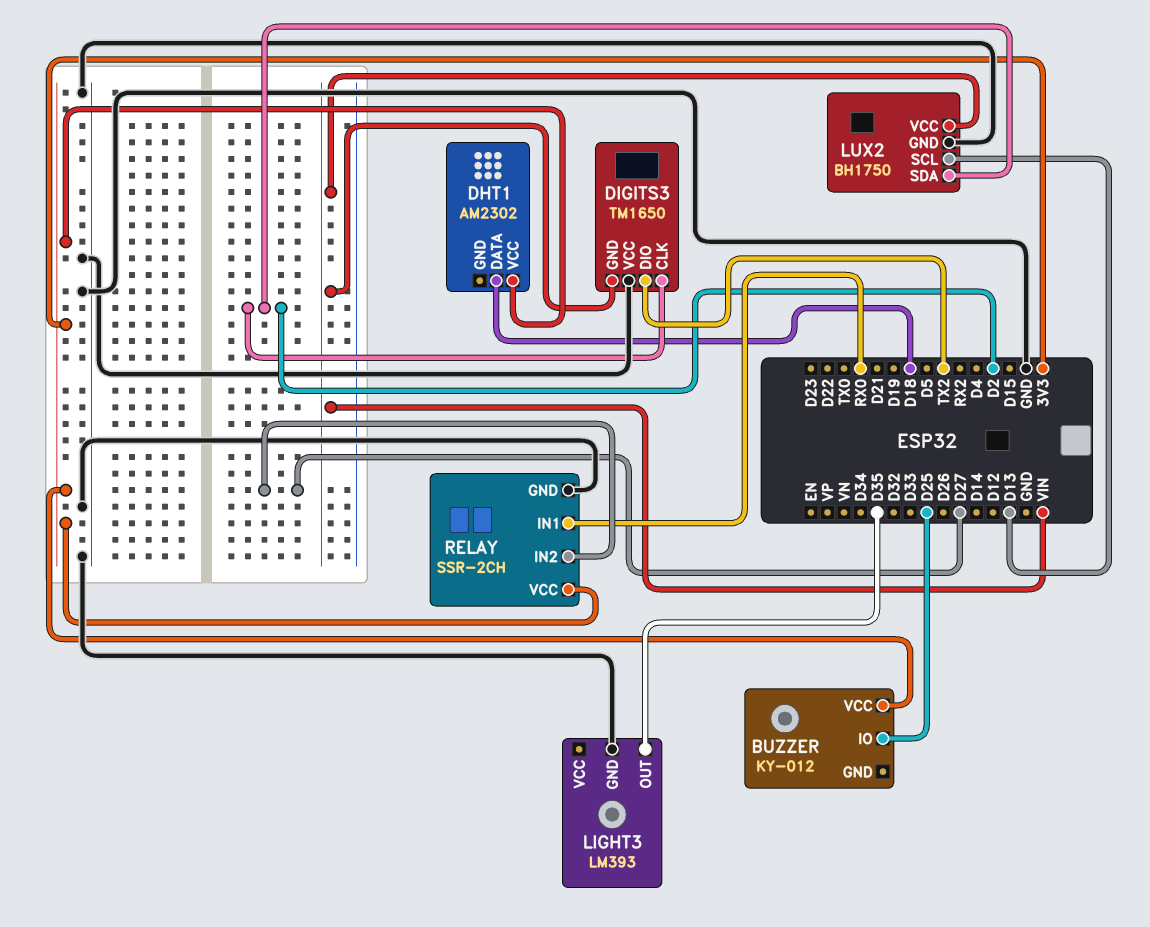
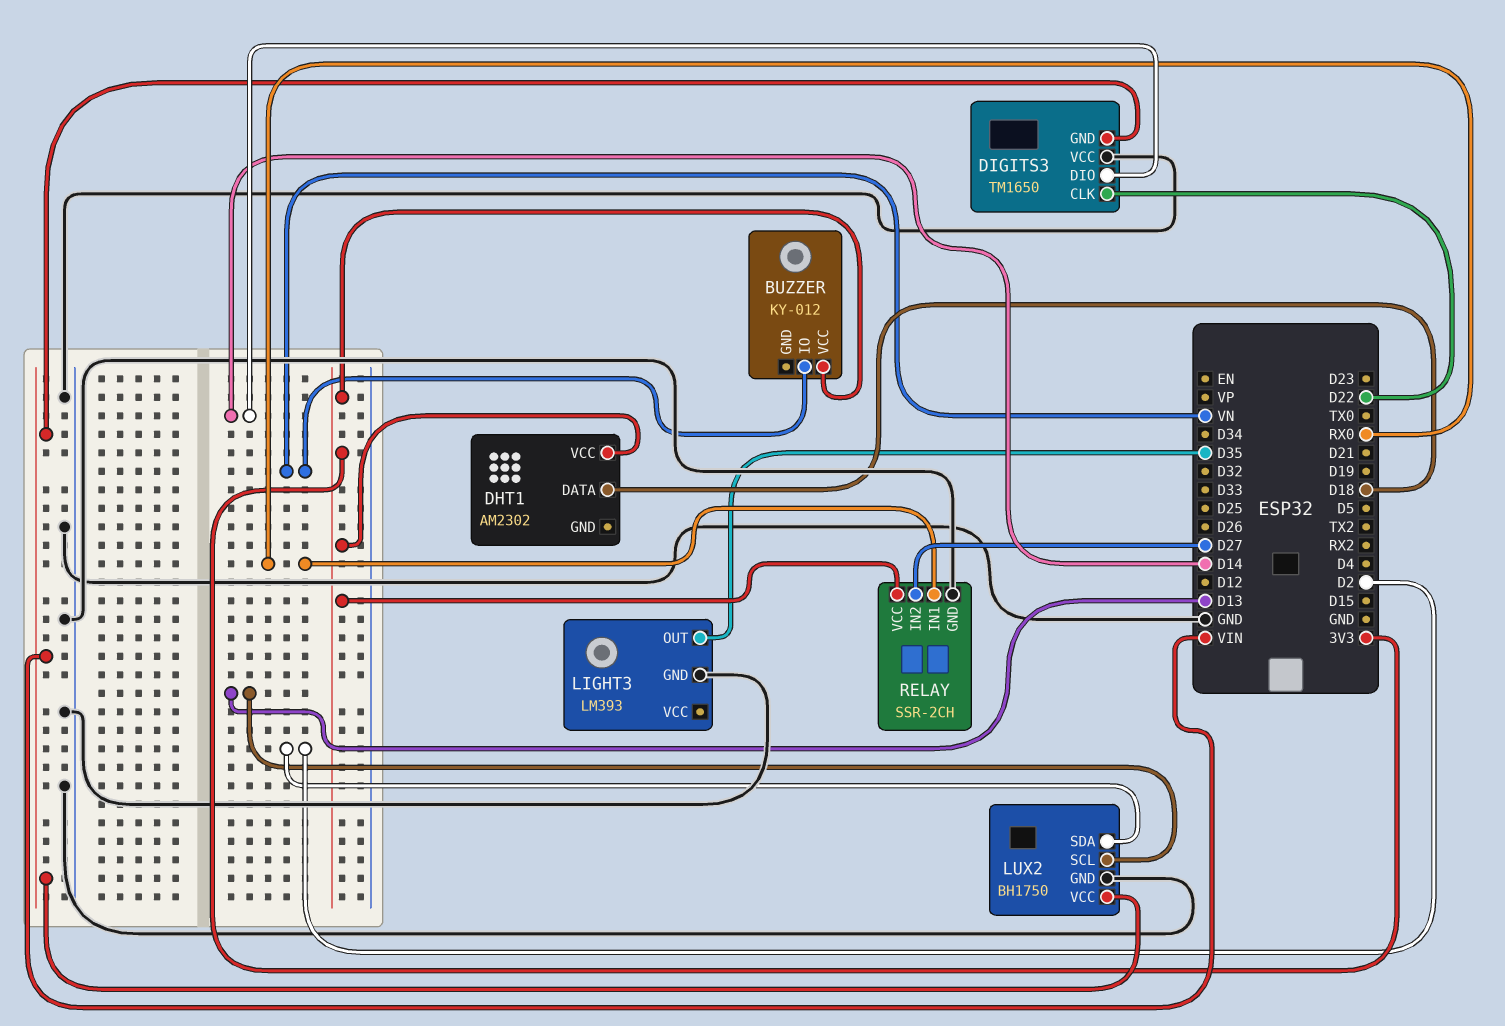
BUZZER pin IO: D25 -> VN
DIGITS3 pin CLK: D2 -> D22
DIGITS3 pin DIO: TX2 -> D14

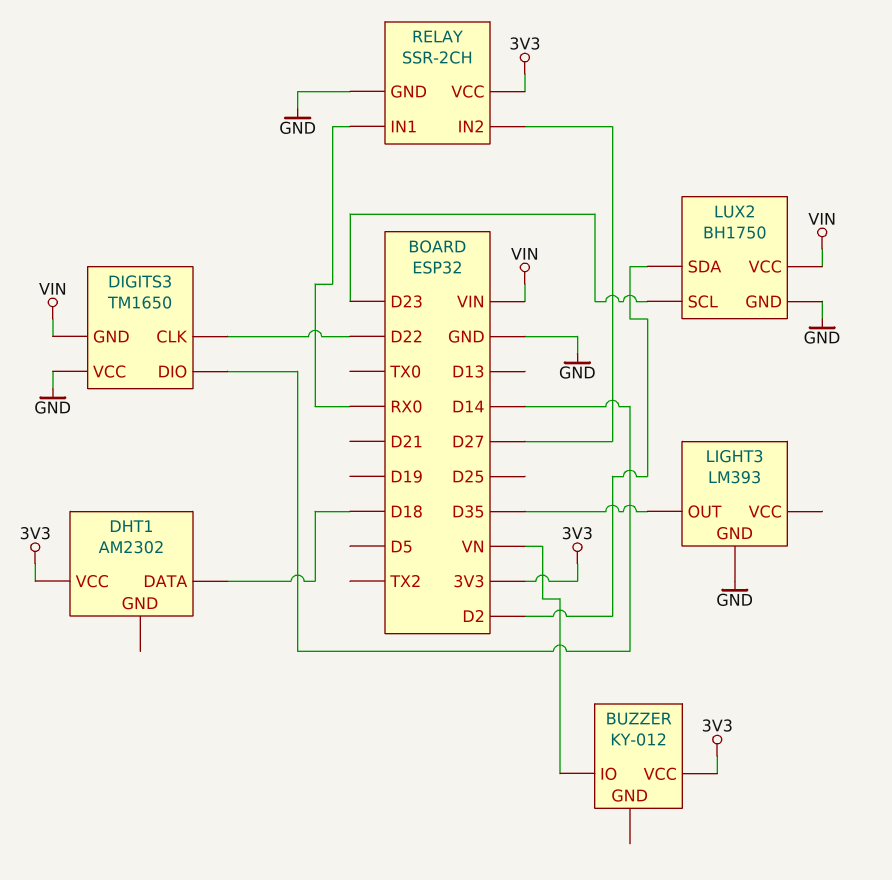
LUX2 pin SCL: D13 -> D23

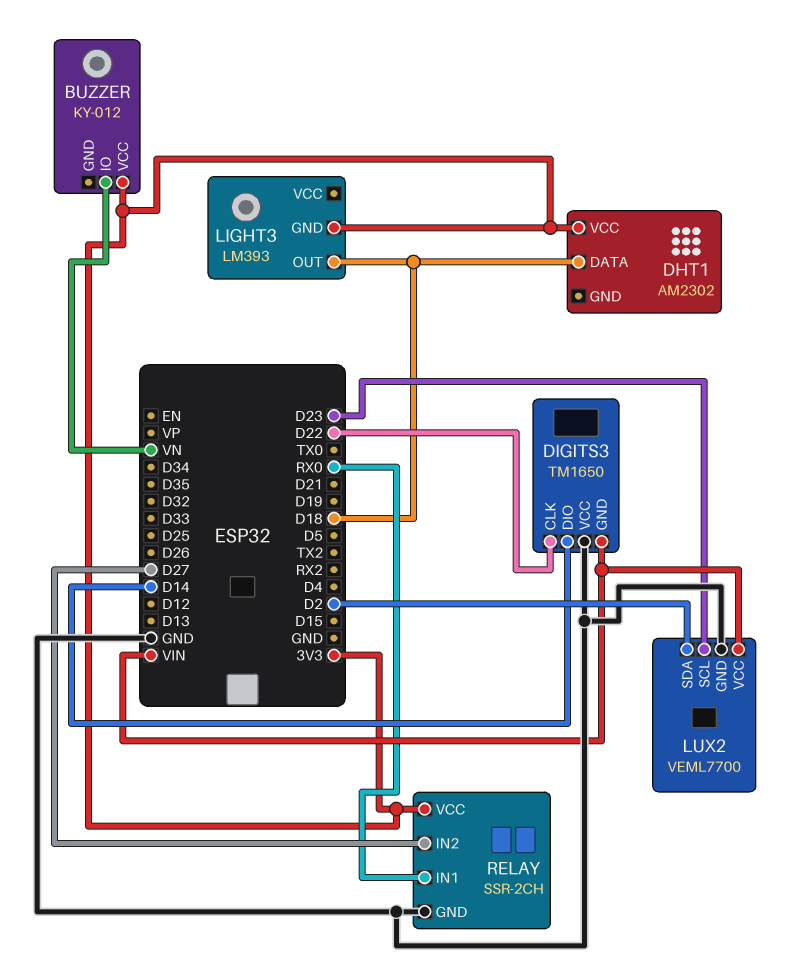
LIGHT3 pin GND: GND -> 3V3
LIGHT3 pin OUT: D35 -> D18
LUX2: BH1750 -> VEML7700

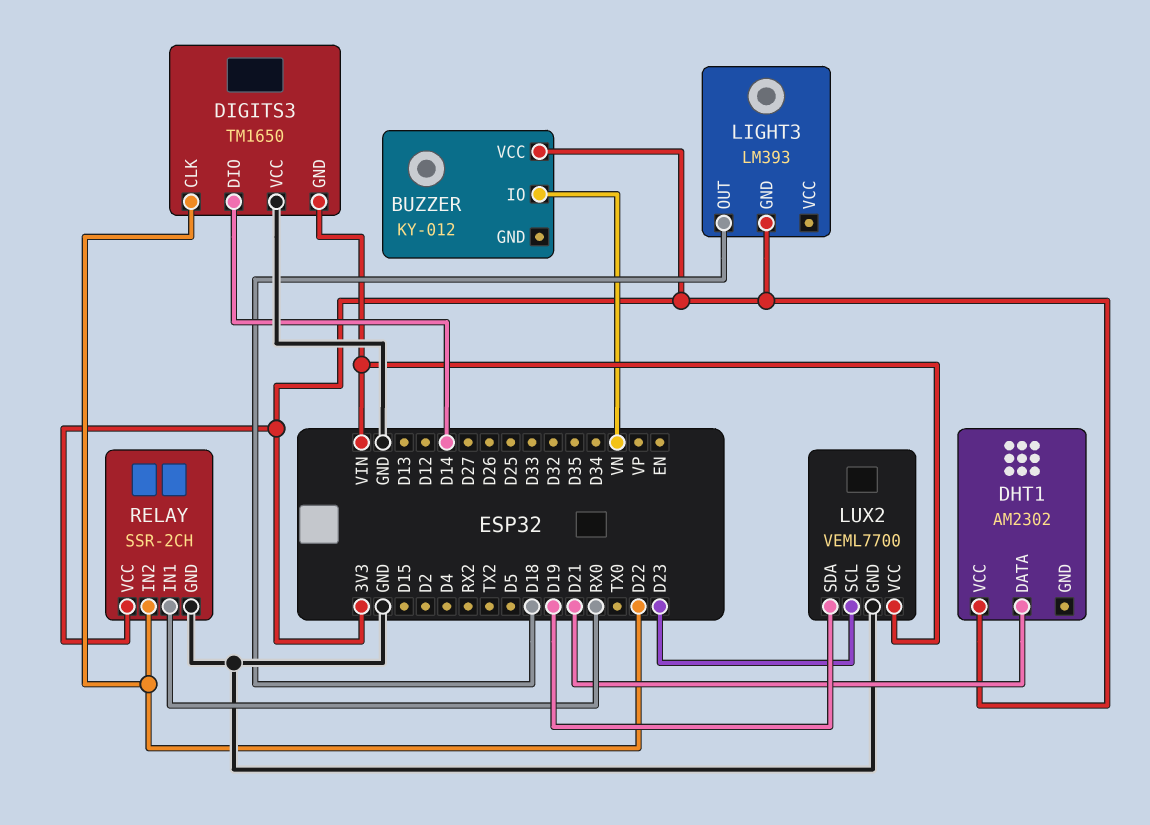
DHT1 pin DATA: D18 -> D21
LUX2 pin SDA: D2 -> D19
RELAY pin IN2: D27 -> D22

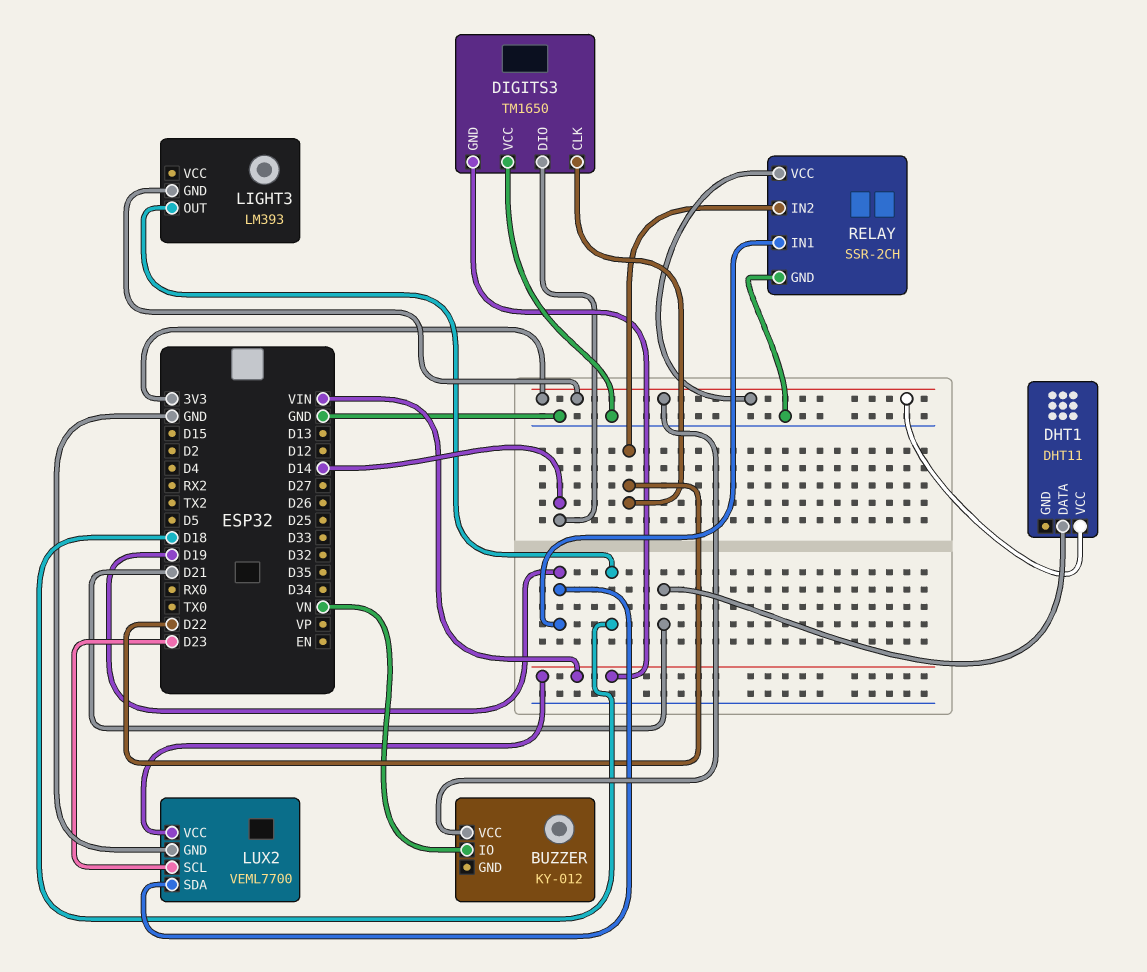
DHT1: AM2302 -> DHT11
RELAY pin IN1: RX0 -> D19

